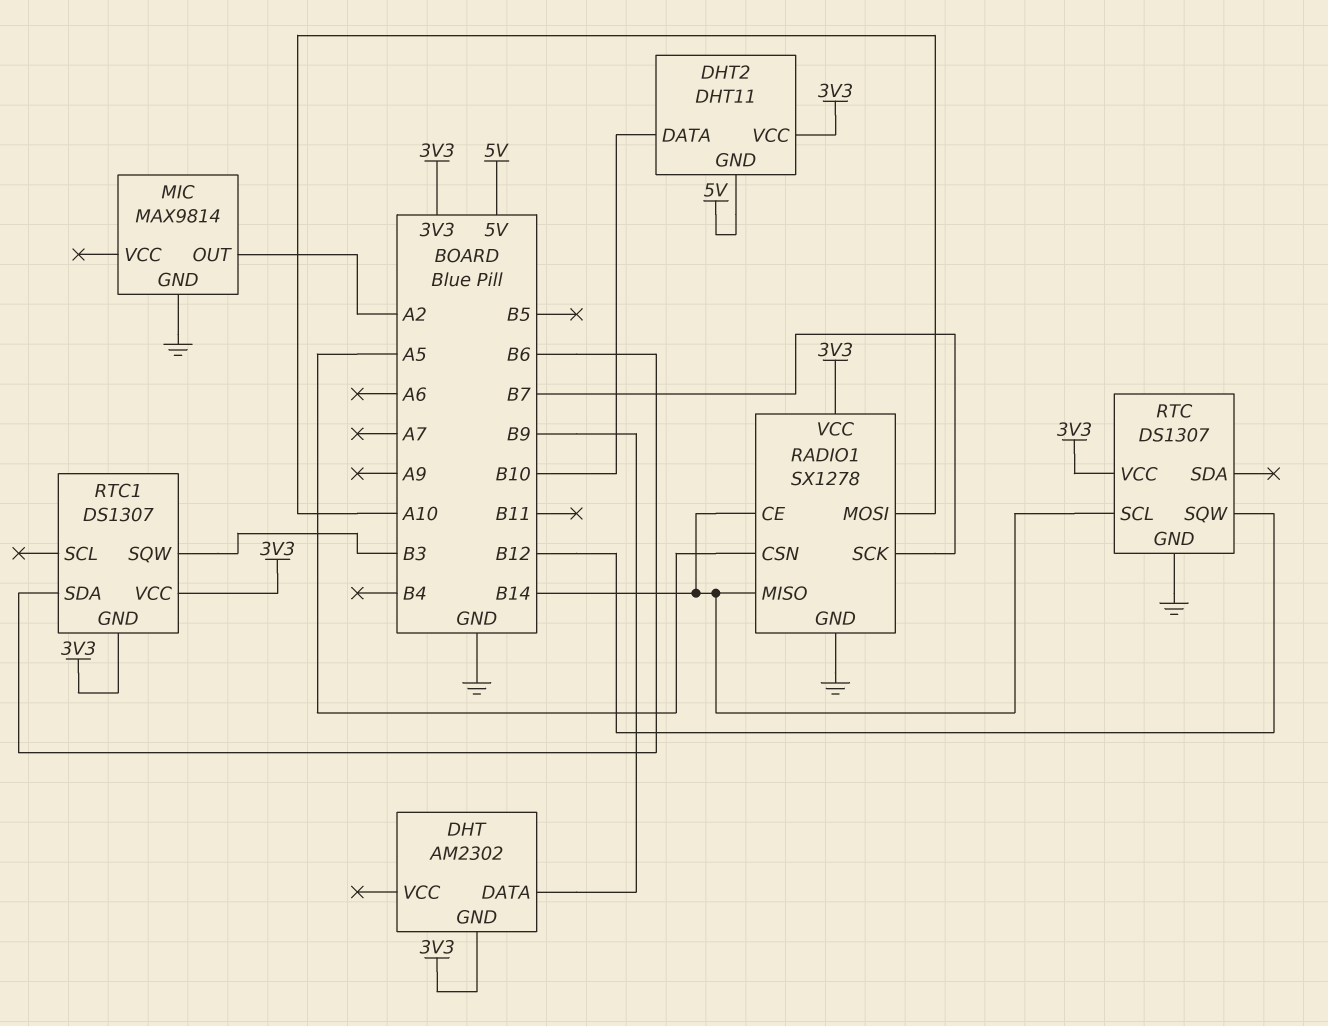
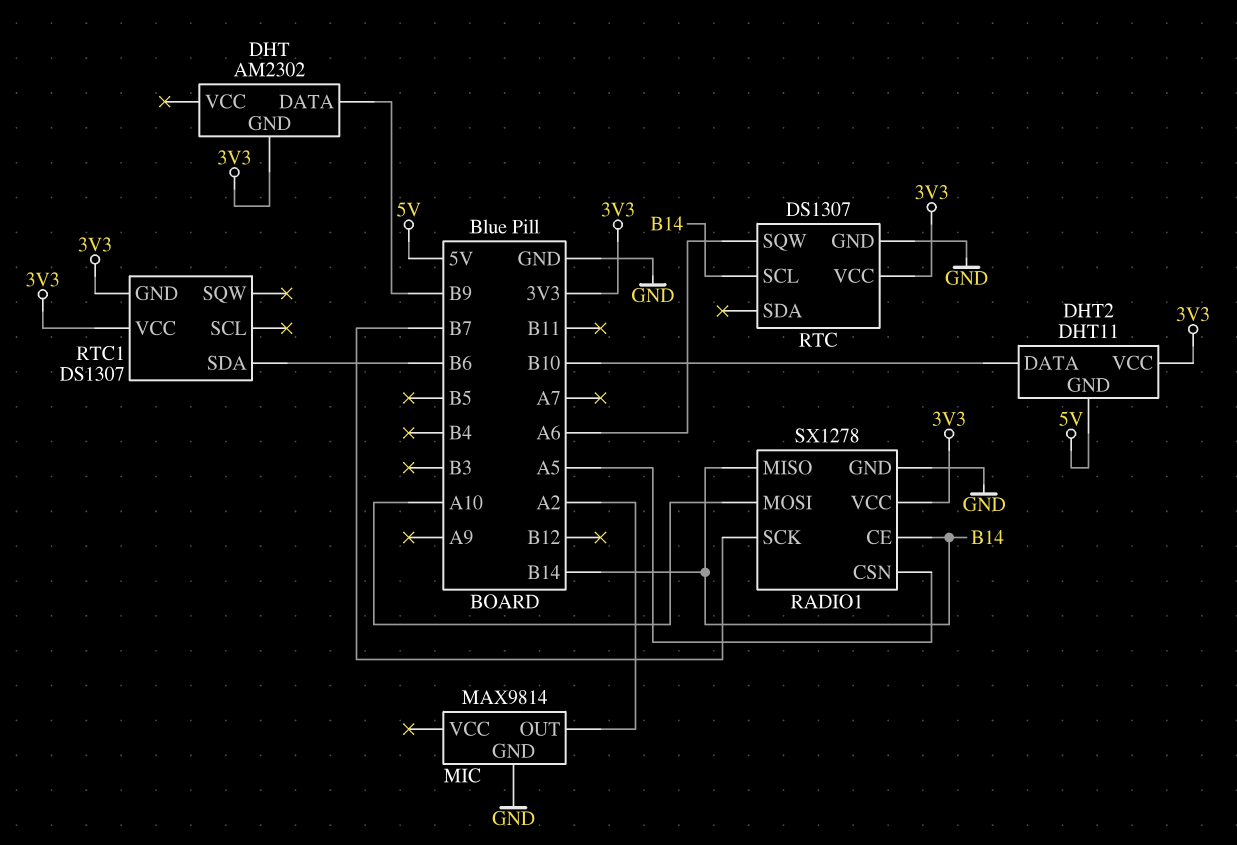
RTC pin SQW: B12 -> A6
RTC1 pin SQW: B3 -> none

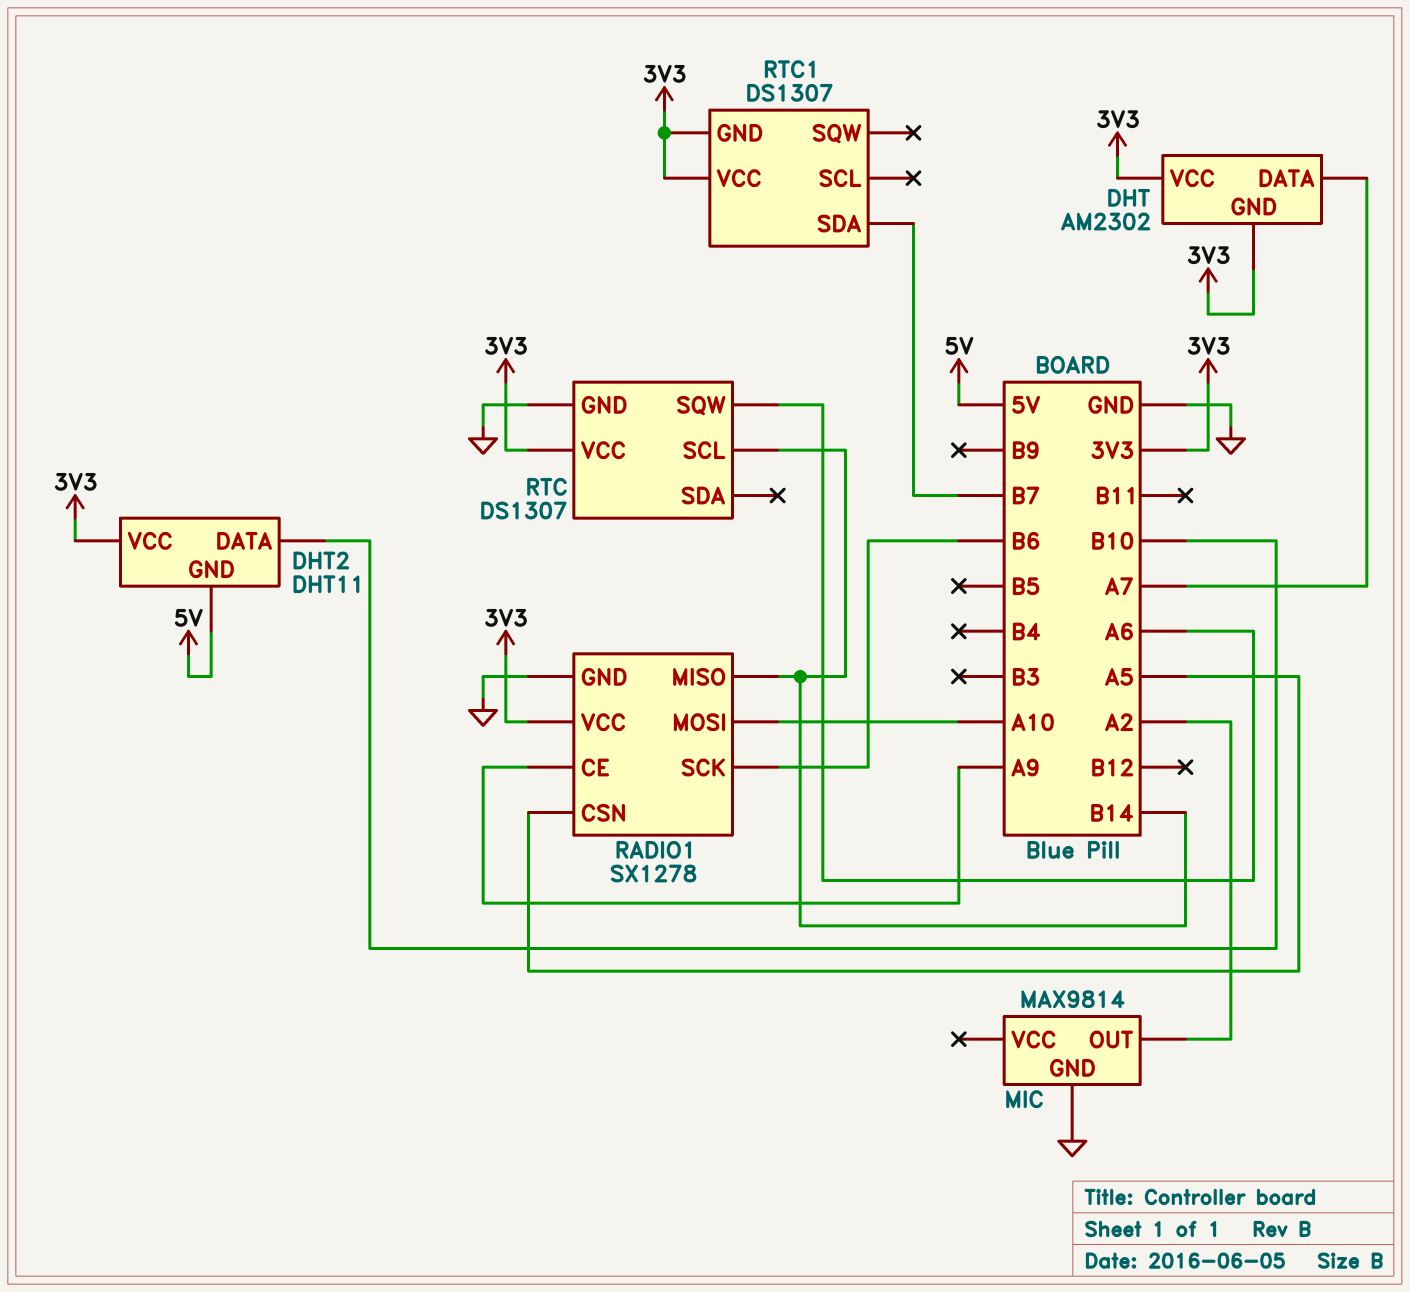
DHT pin DATA: B9 -> A7
DHT pin VCC: none -> 3V3
RADIO1 pin CE: B14 -> A9
RADIO1 pin SCK: B7 -> B6
RTC1 pin SDA: B6 -> B7

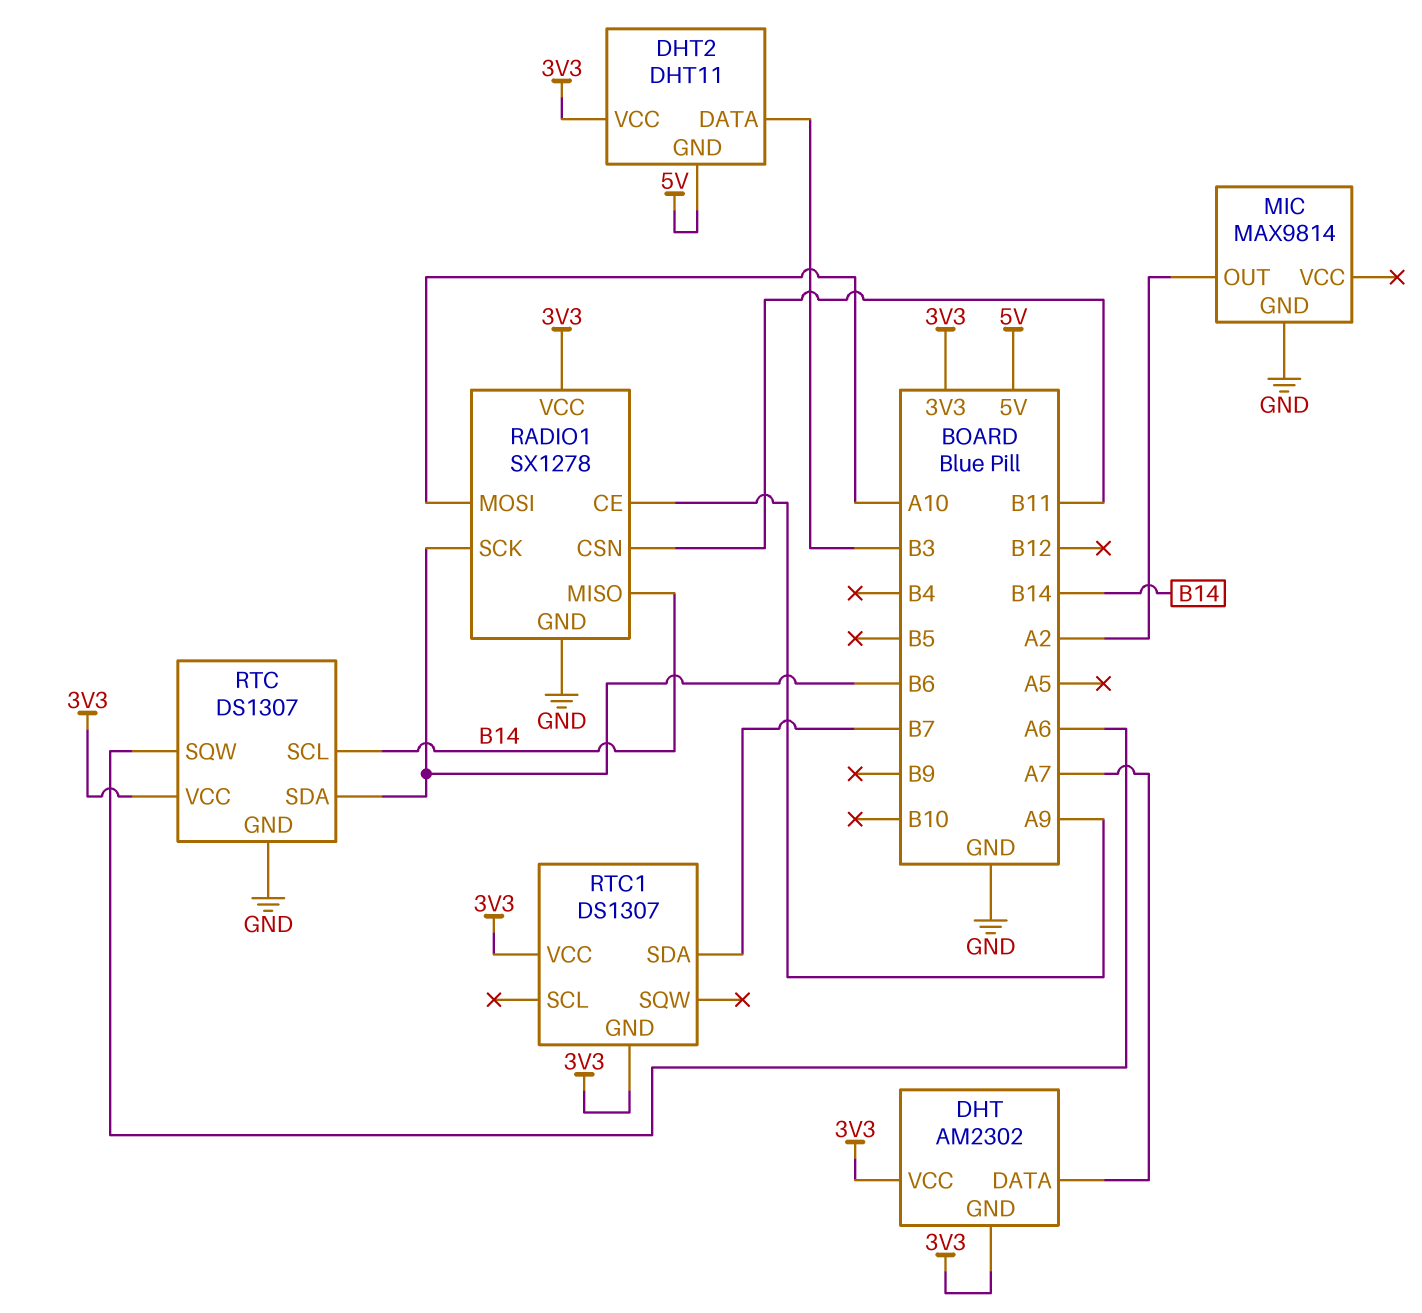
DHT2 pin DATA: B10 -> B3
RADIO1 pin CSN: A5 -> B11
RTC pin SDA: none -> B6

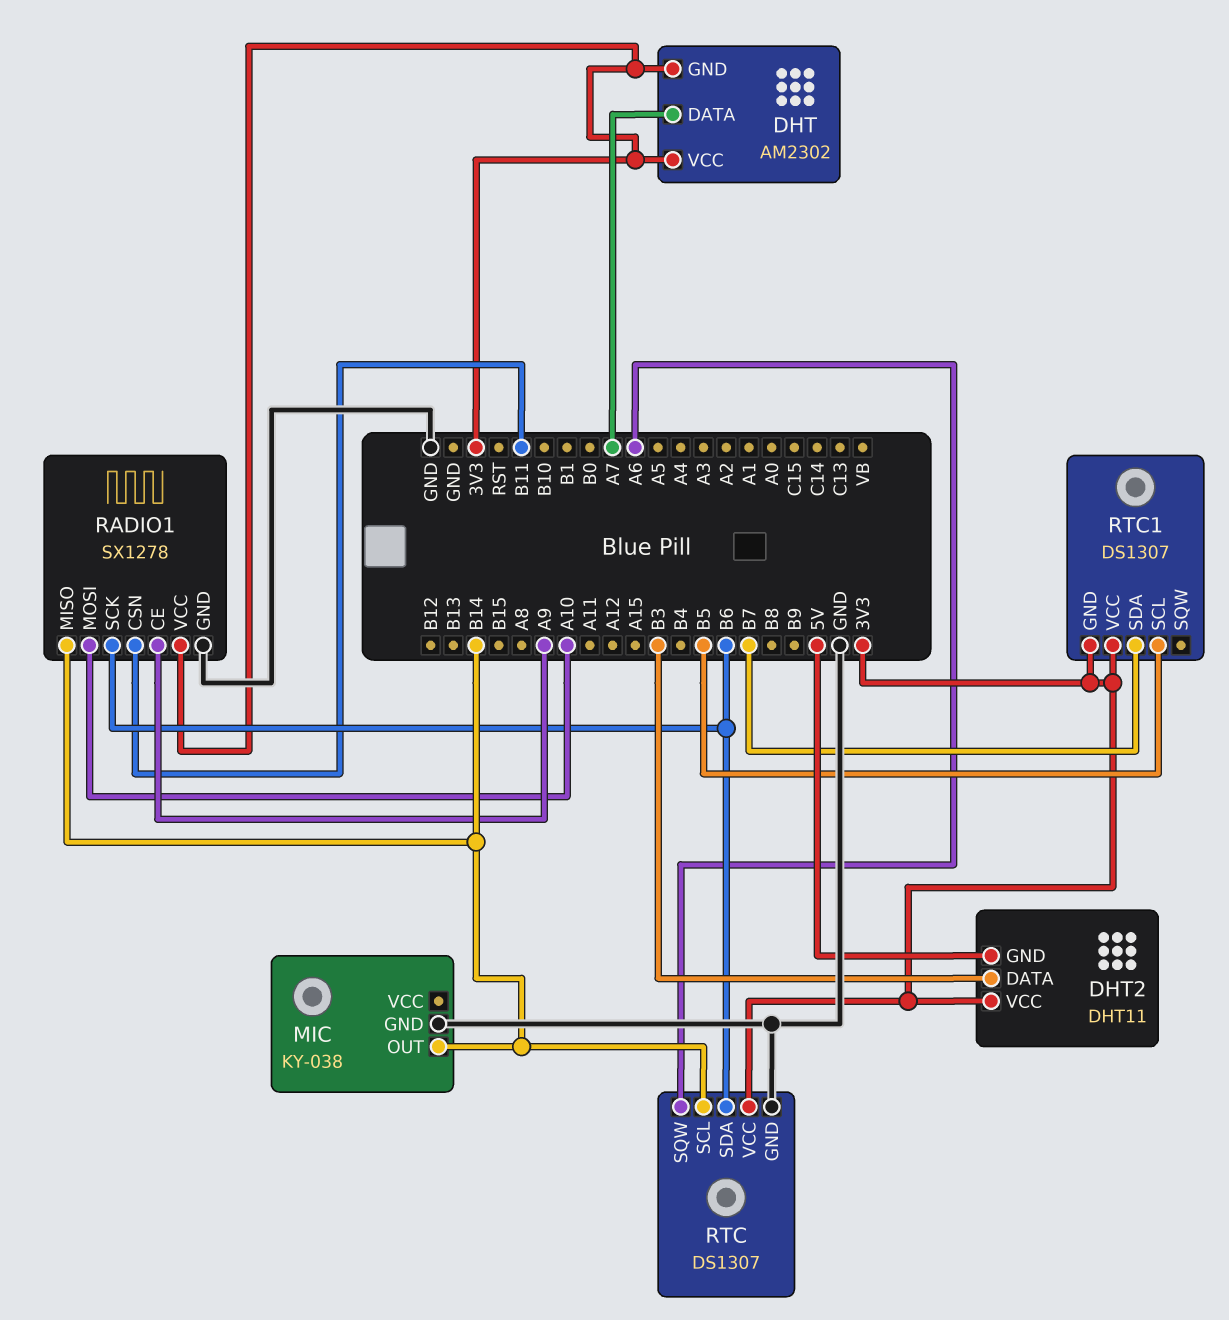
MIC: MAX9814 -> KY-038
MIC pin OUT: A2 -> B14
RTC1 pin SCL: none -> B5

